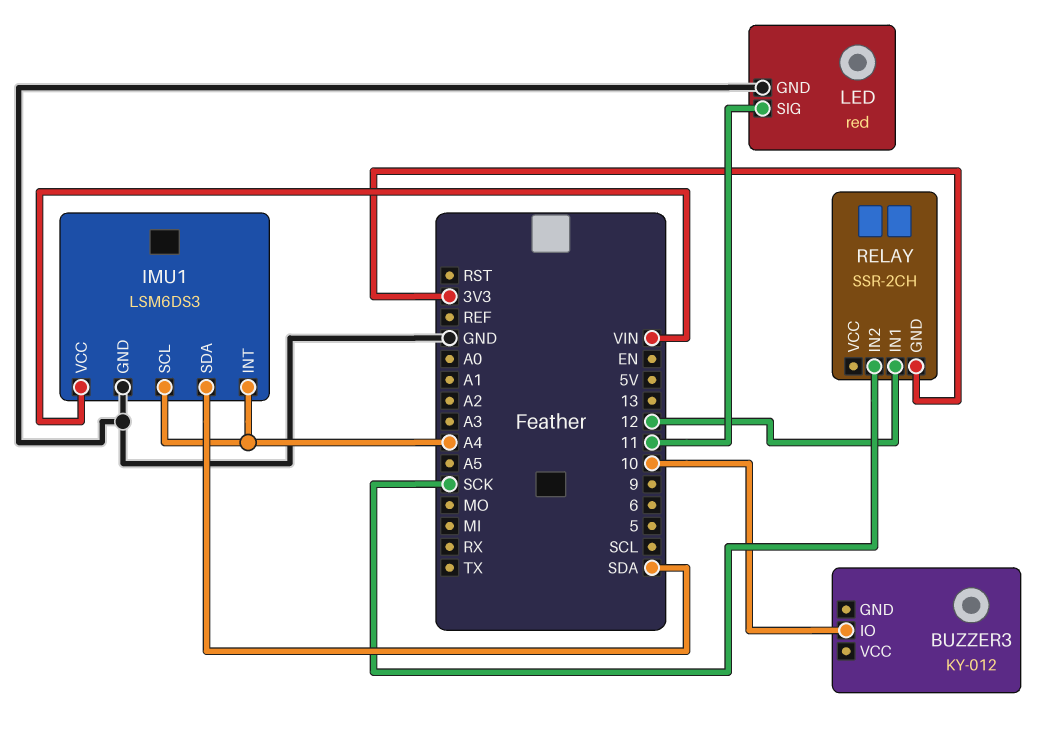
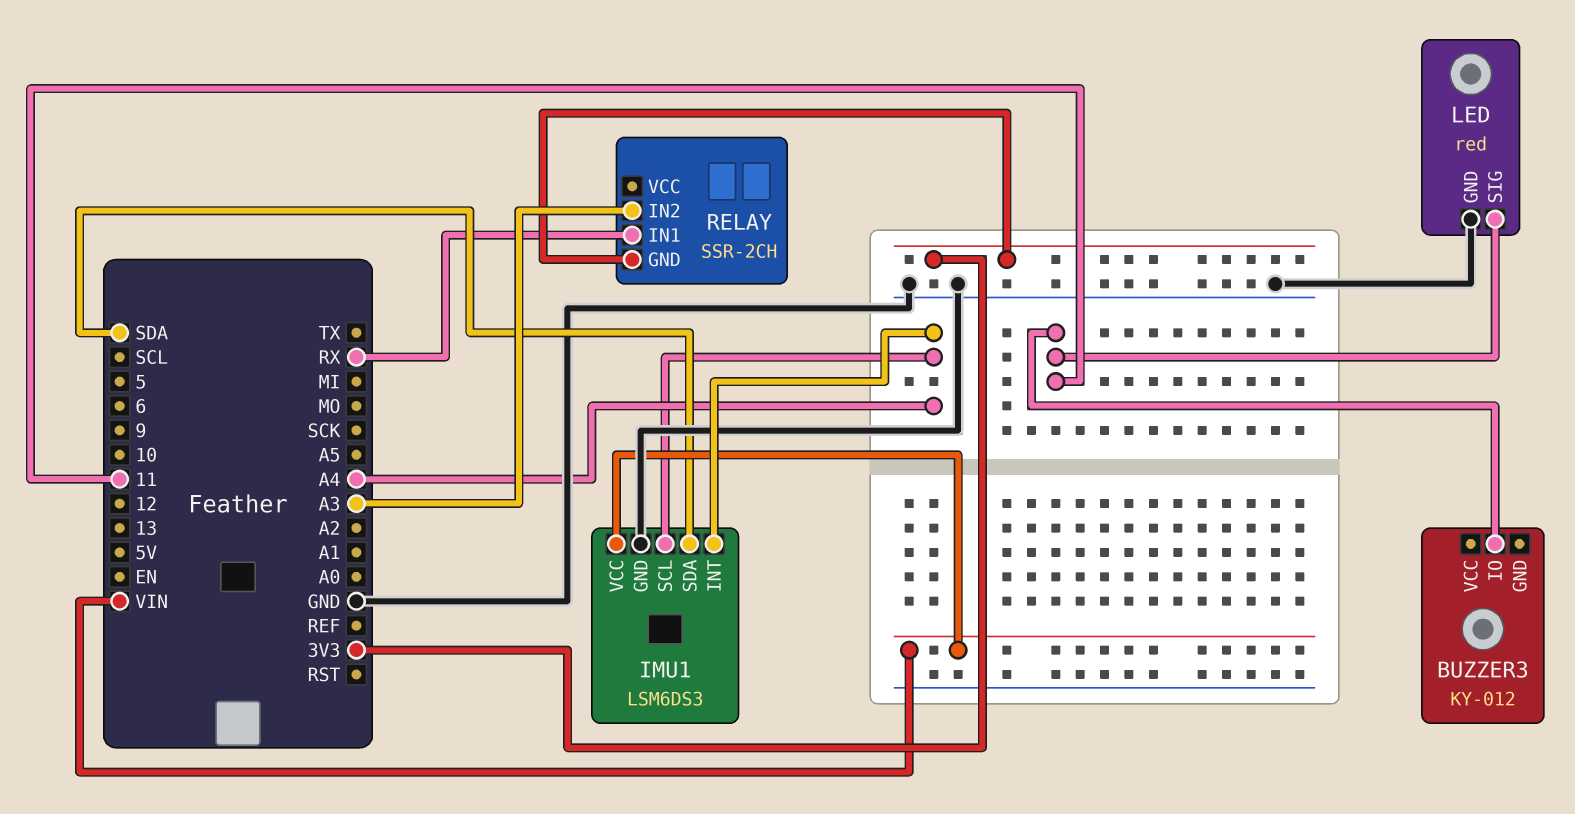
BUZZER3 pin IO: 10 -> 11
RELAY pin IN1: 12 -> RX
RELAY pin IN2: SCK -> A3

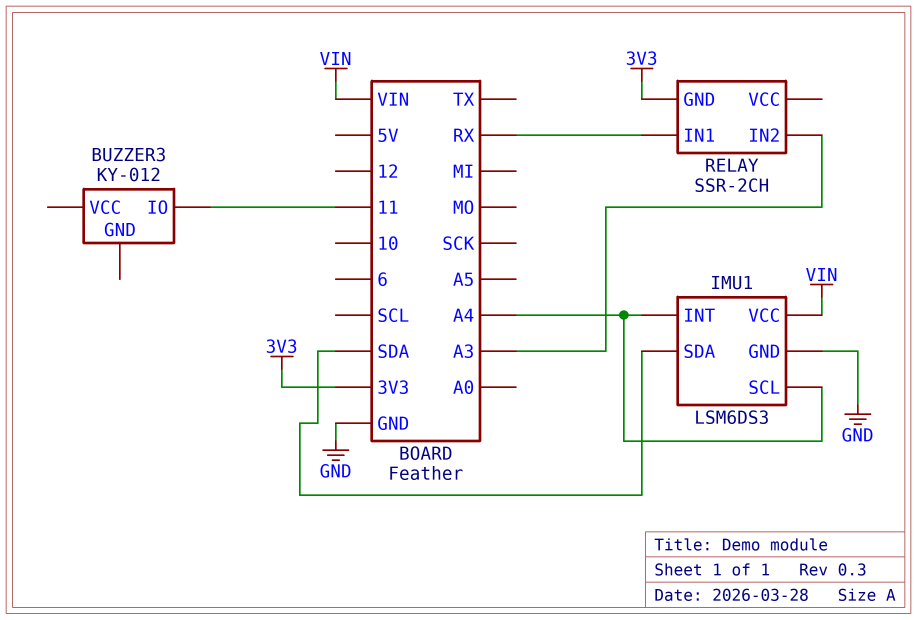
LED: red -> none
LED pin GND: GND -> none
LED pin SIG: 11 -> none

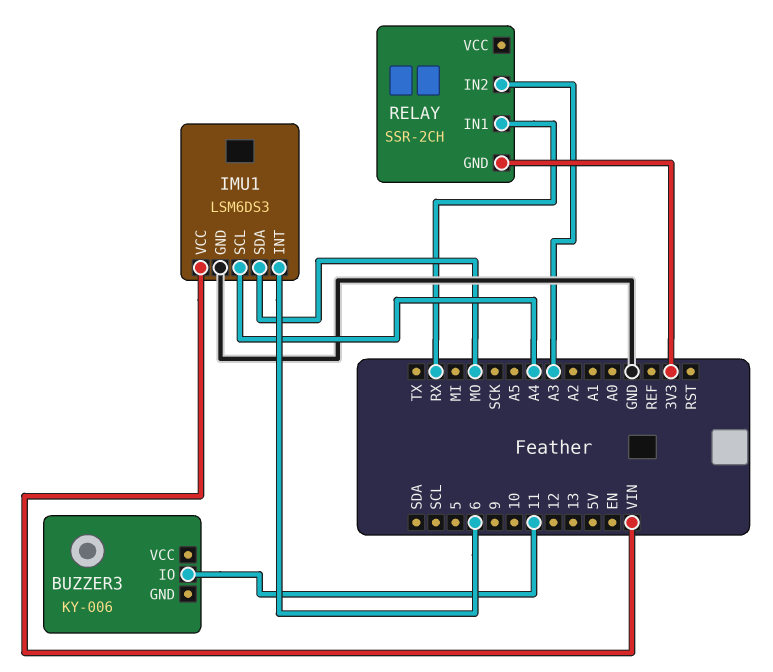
BUZZER3: KY-012 -> KY-006
IMU1 pin INT: A4 -> 6
IMU1 pin SDA: SDA -> MO

